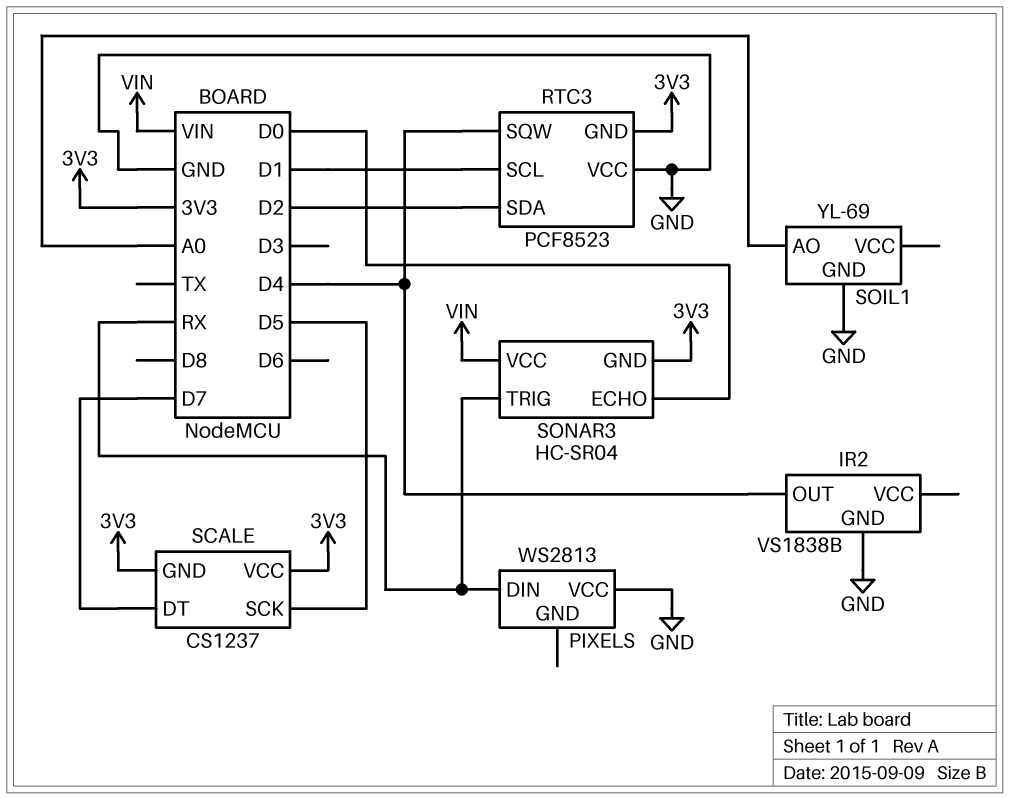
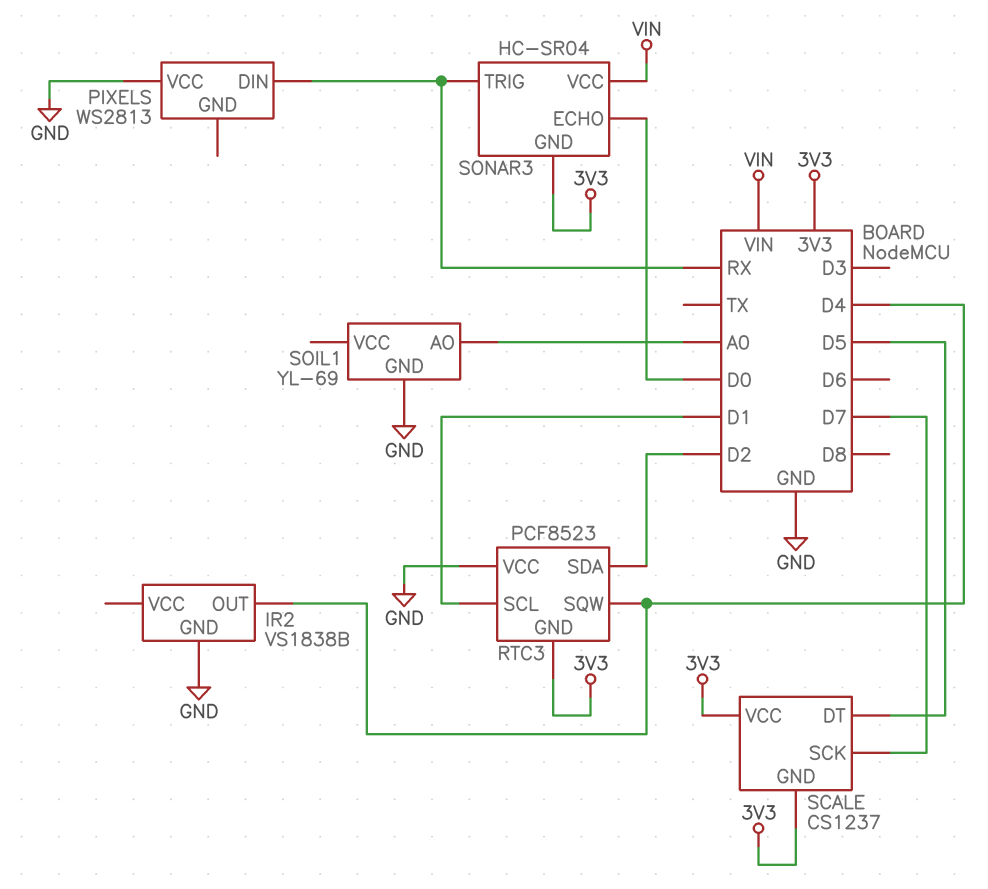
SCALE pin DT: D7 -> D5
SCALE pin SCK: D5 -> D7

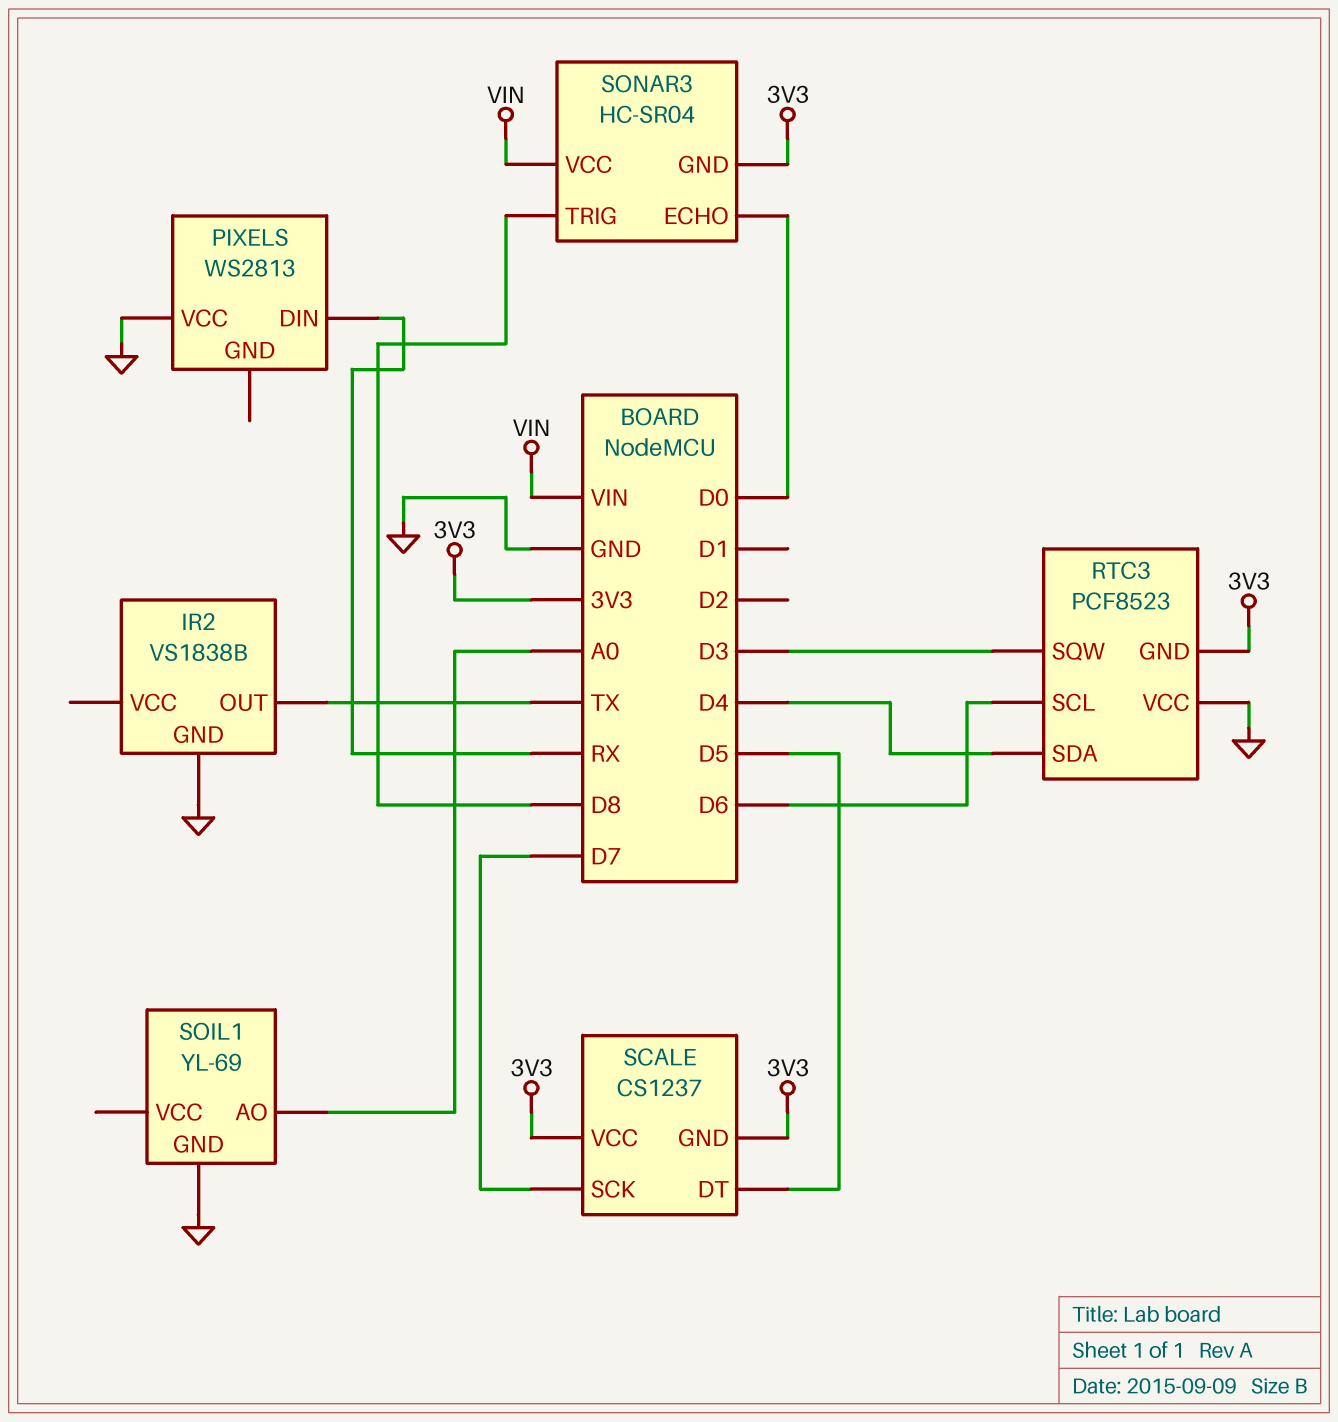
IR2 pin OUT: D4 -> TX
RTC3 pin SCL: D1 -> D6
RTC3 pin SDA: D2 -> D4
RTC3 pin SQW: D4 -> D3
SONAR3 pin TRIG: RX -> D8

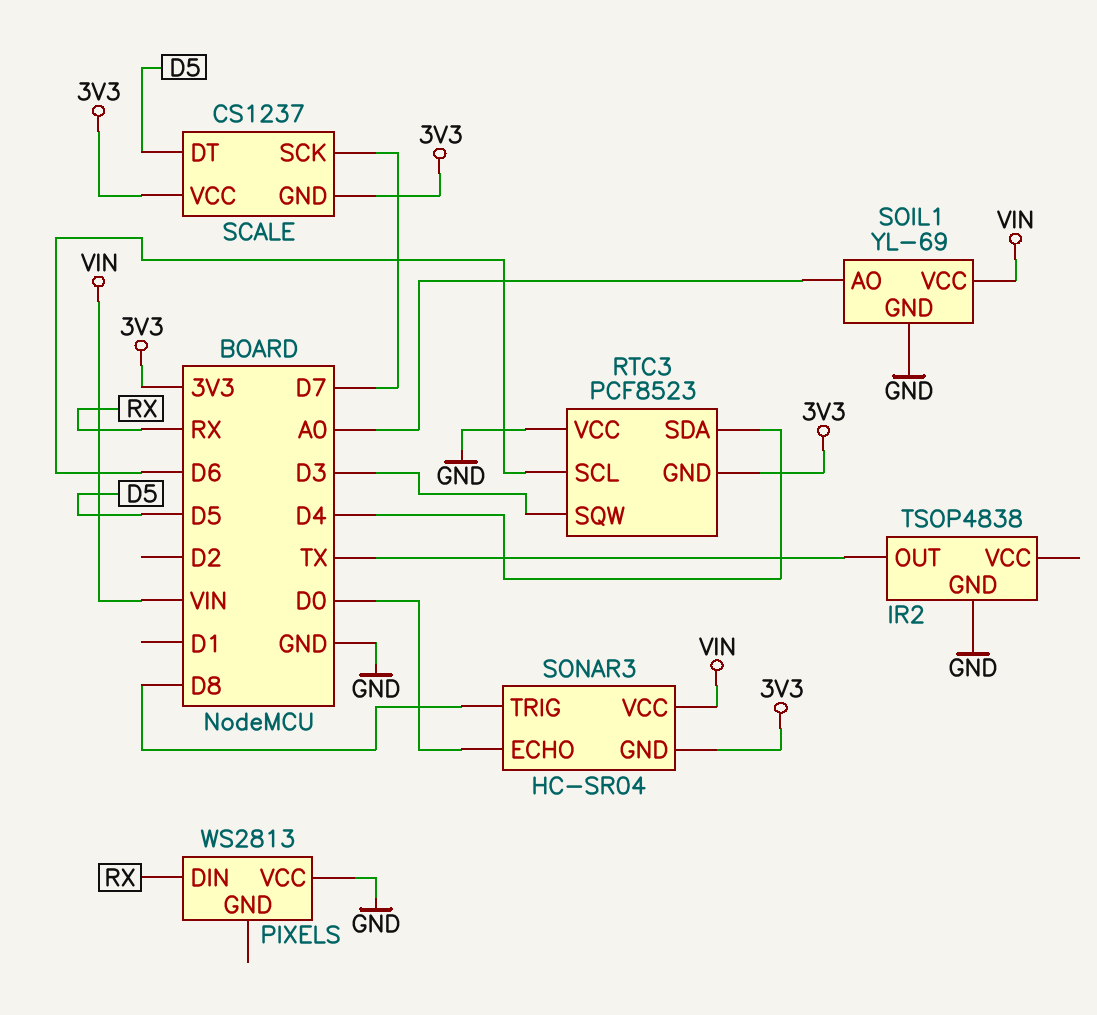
IR2: VS1838B -> TSOP4838
SOIL1 pin VCC: none -> VIN

